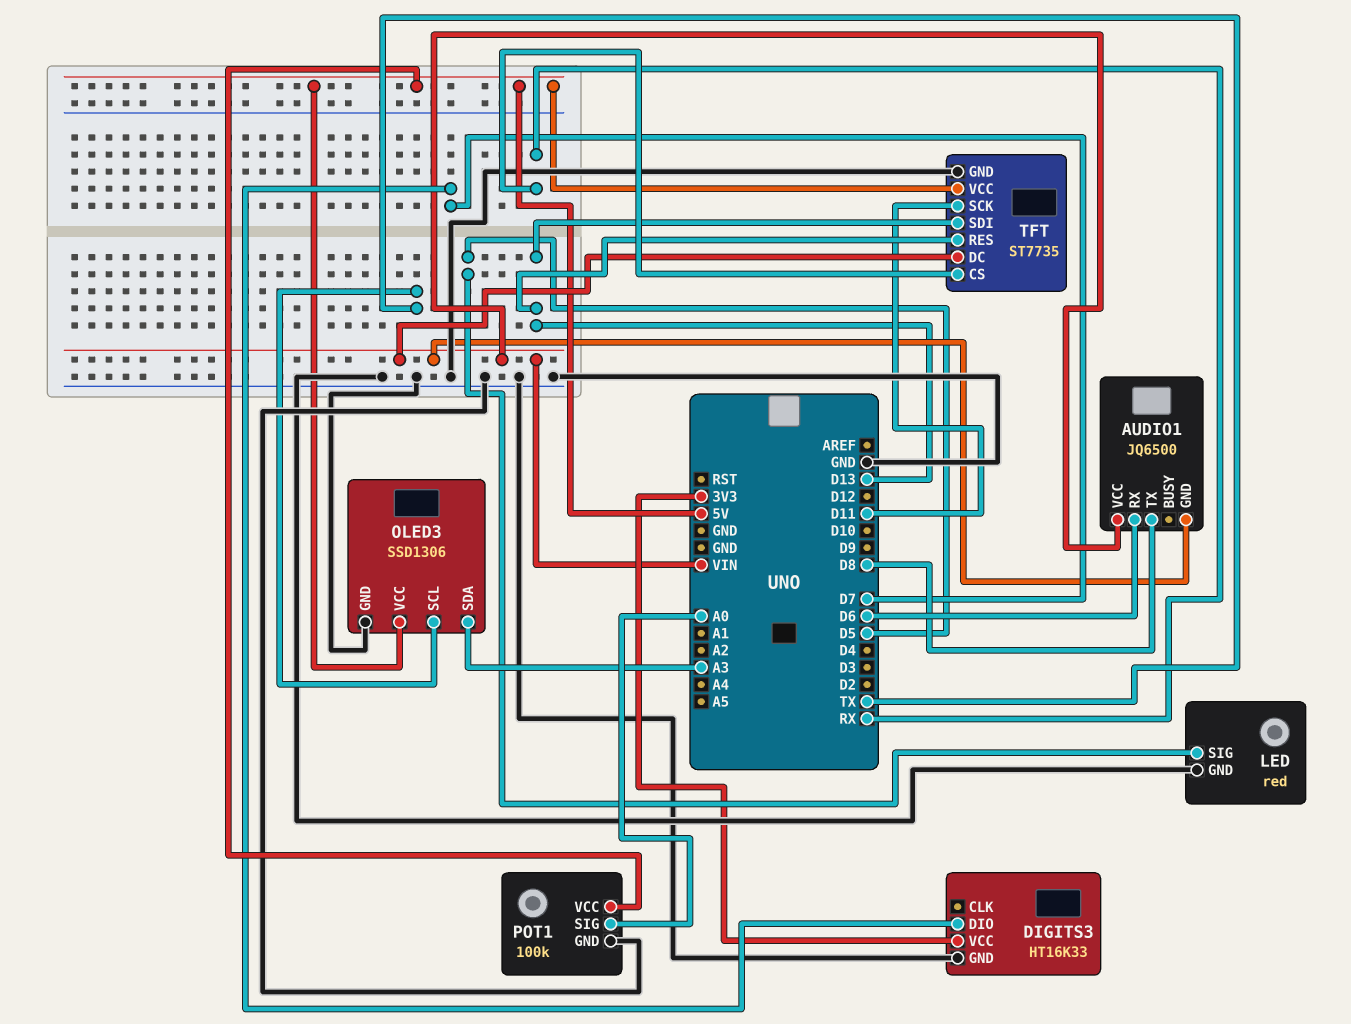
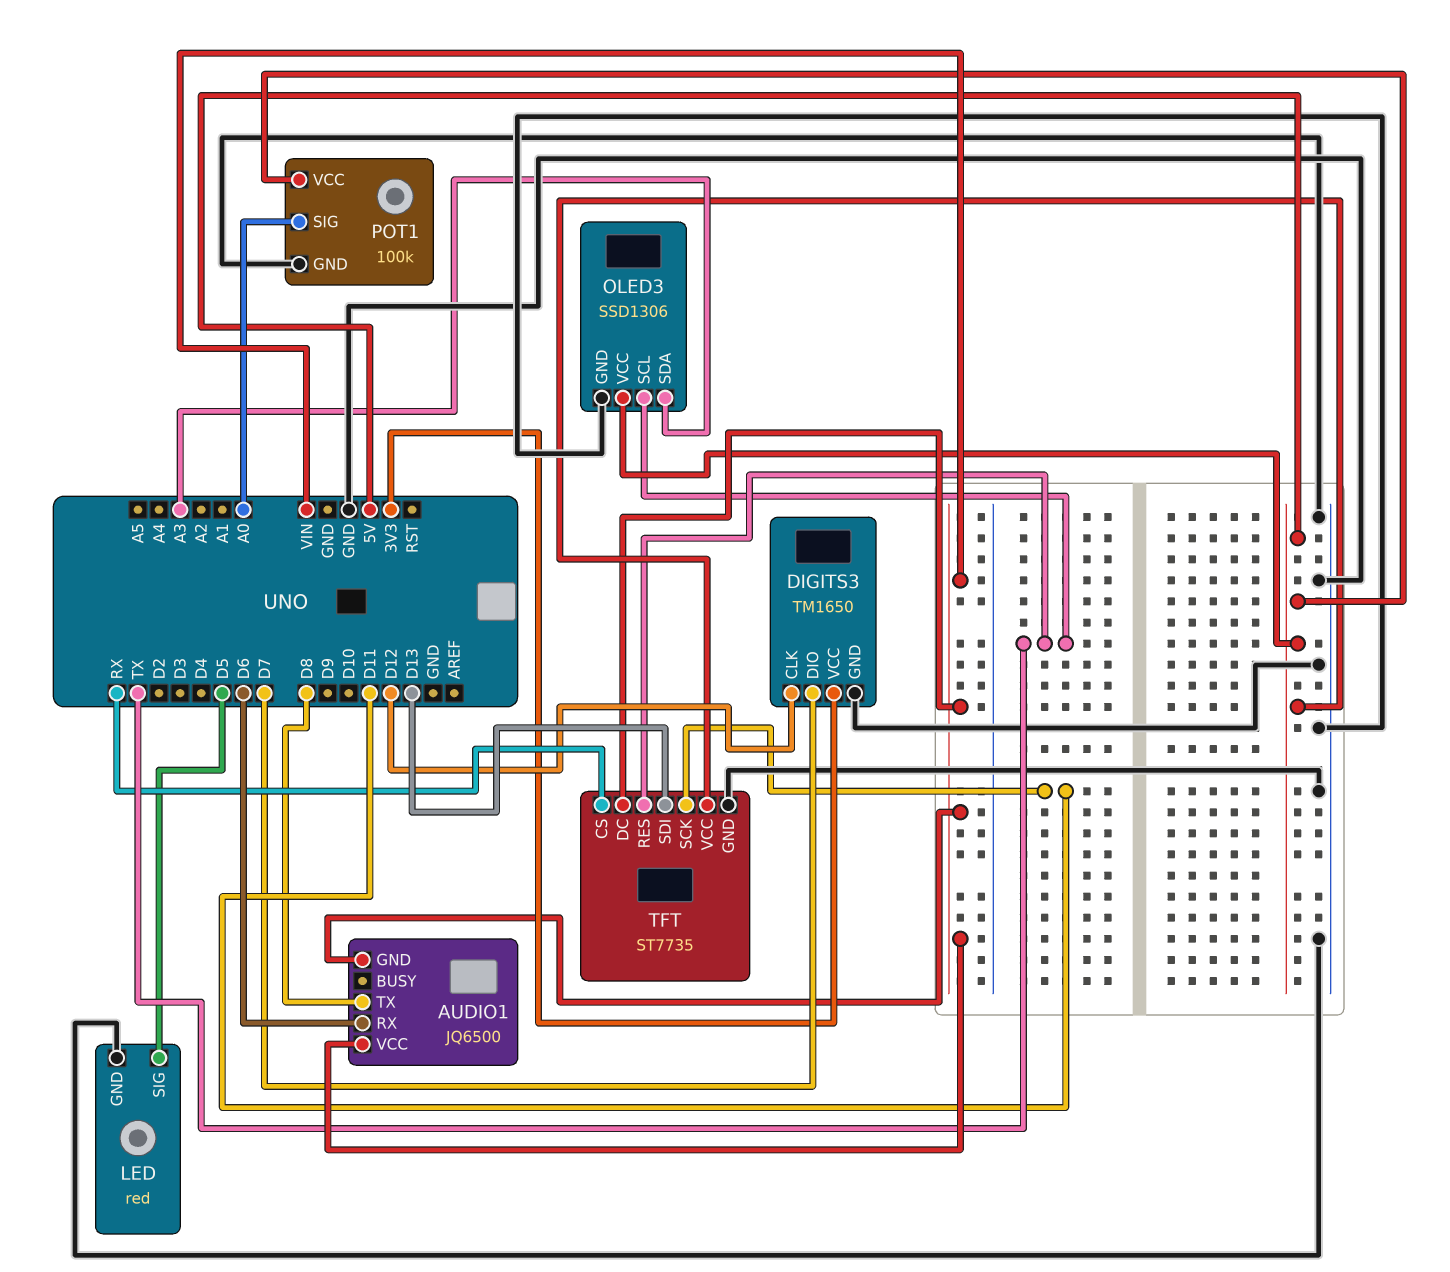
DIGITS3: HT16K33 -> TM1650
DIGITS3 pin CLK: none -> D12
TFT pin RES: D13 -> TX

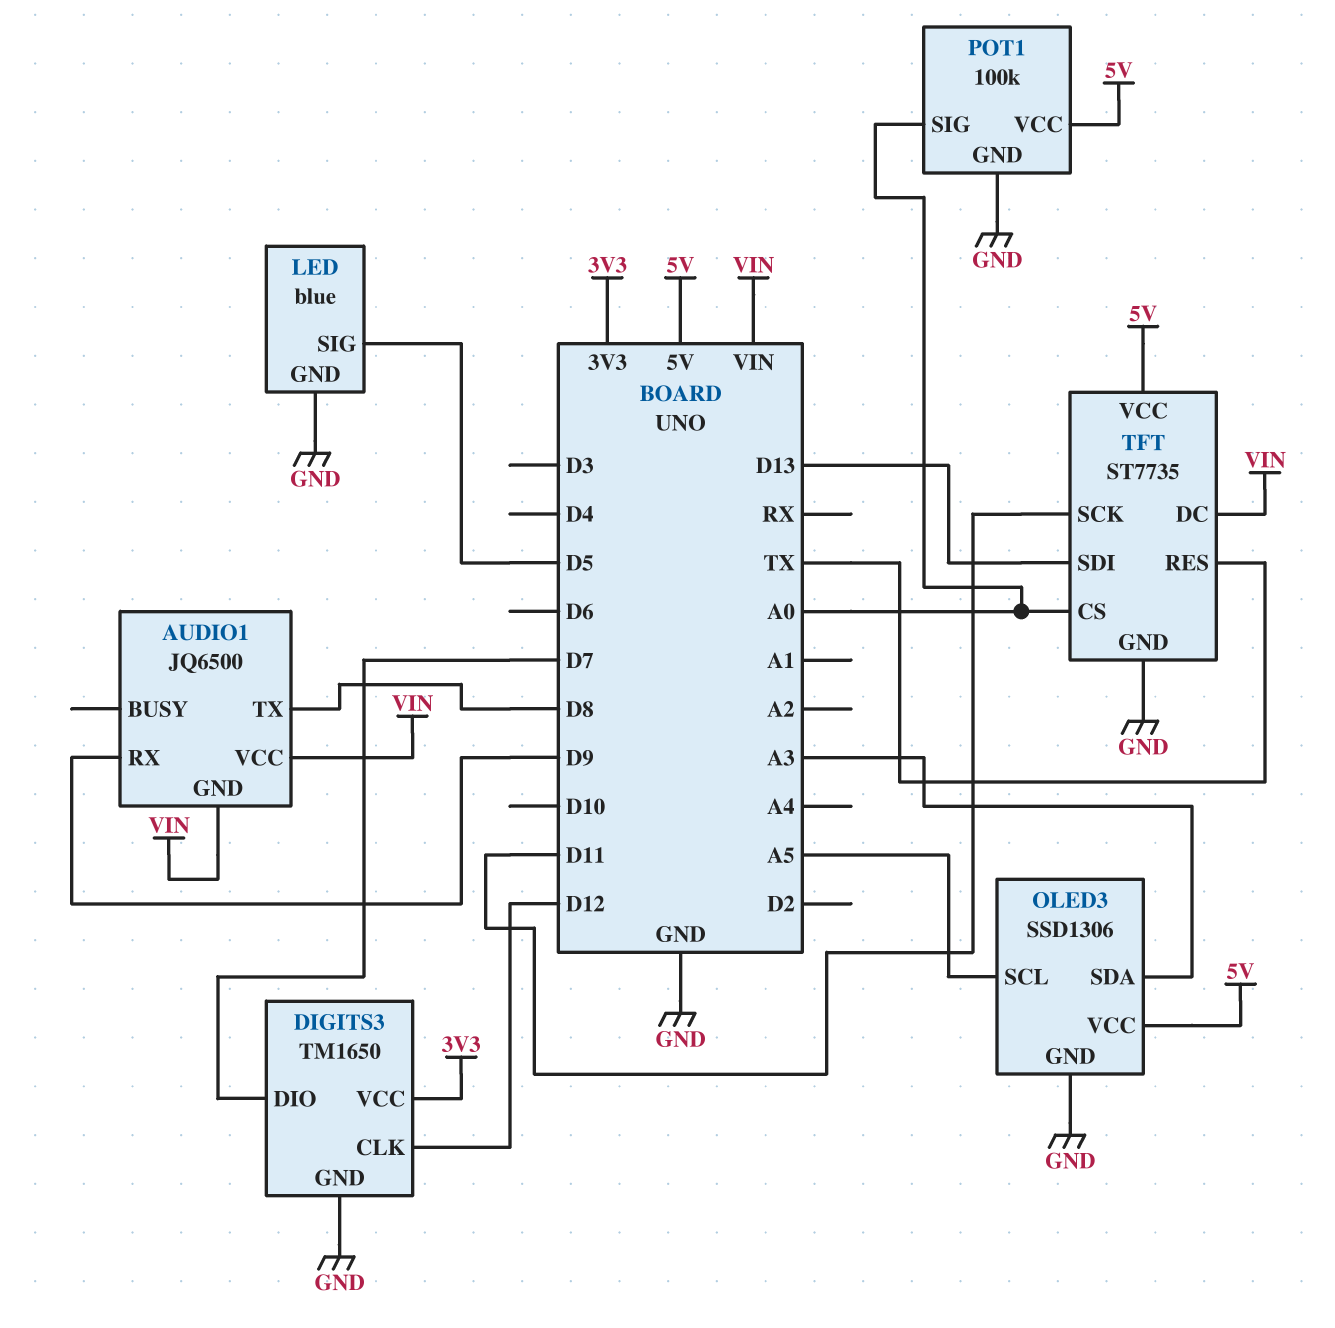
AUDIO1 pin RX: D6 -> D9
LED: red -> blue
OLED3 pin SCL: TX -> A5
TFT pin CS: RX -> A0

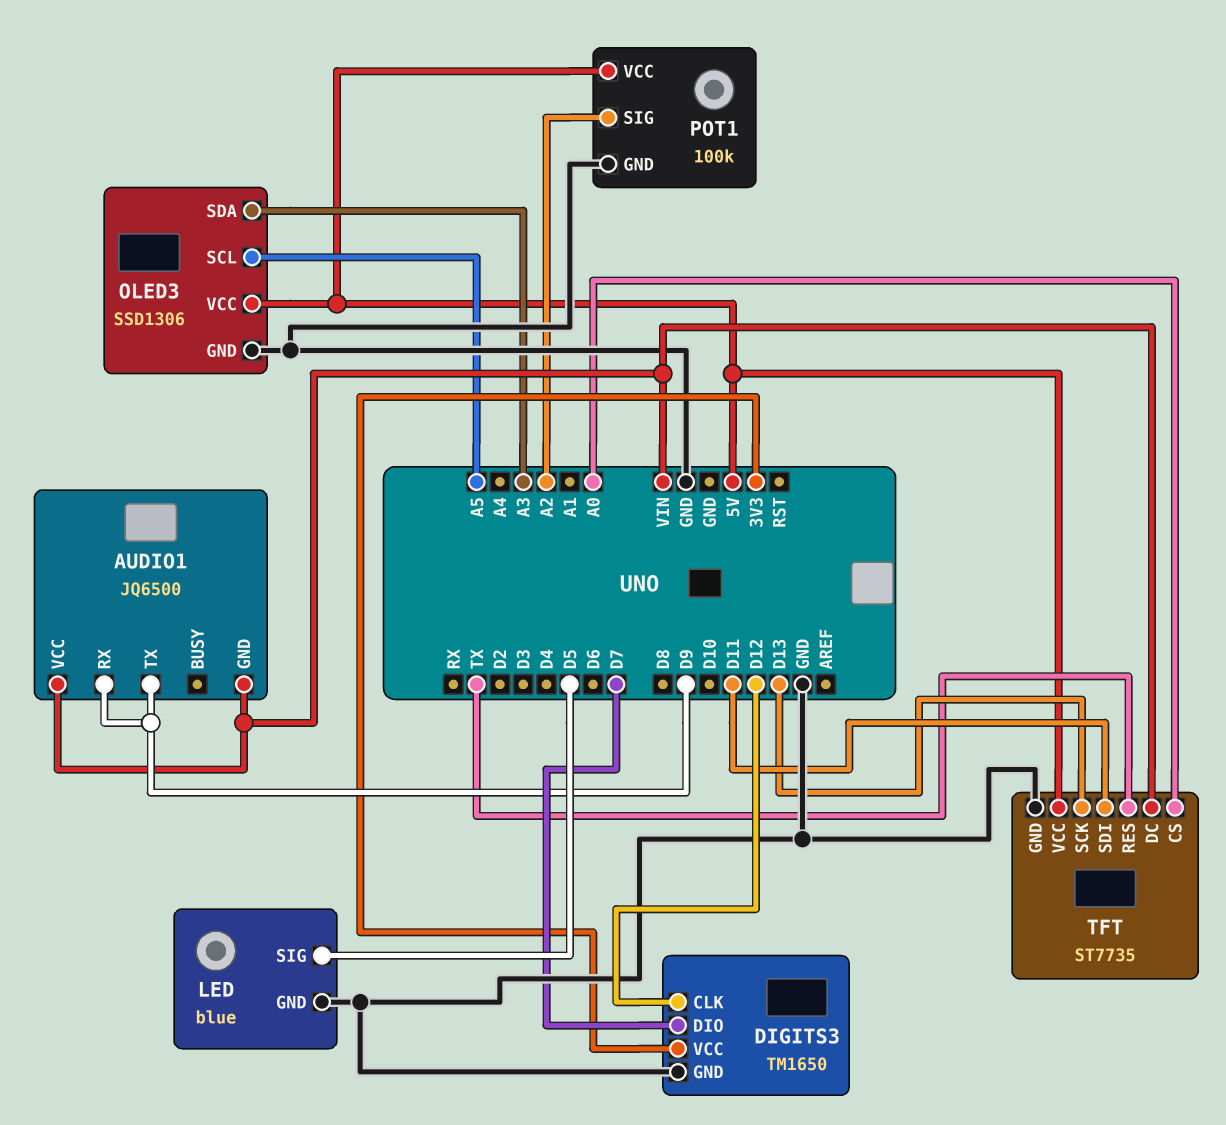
AUDIO1 pin TX: D8 -> D9
POT1 pin SIG: A0 -> A2
TFT pin SCK: D11 -> D13
TFT pin SDI: D13 -> D11

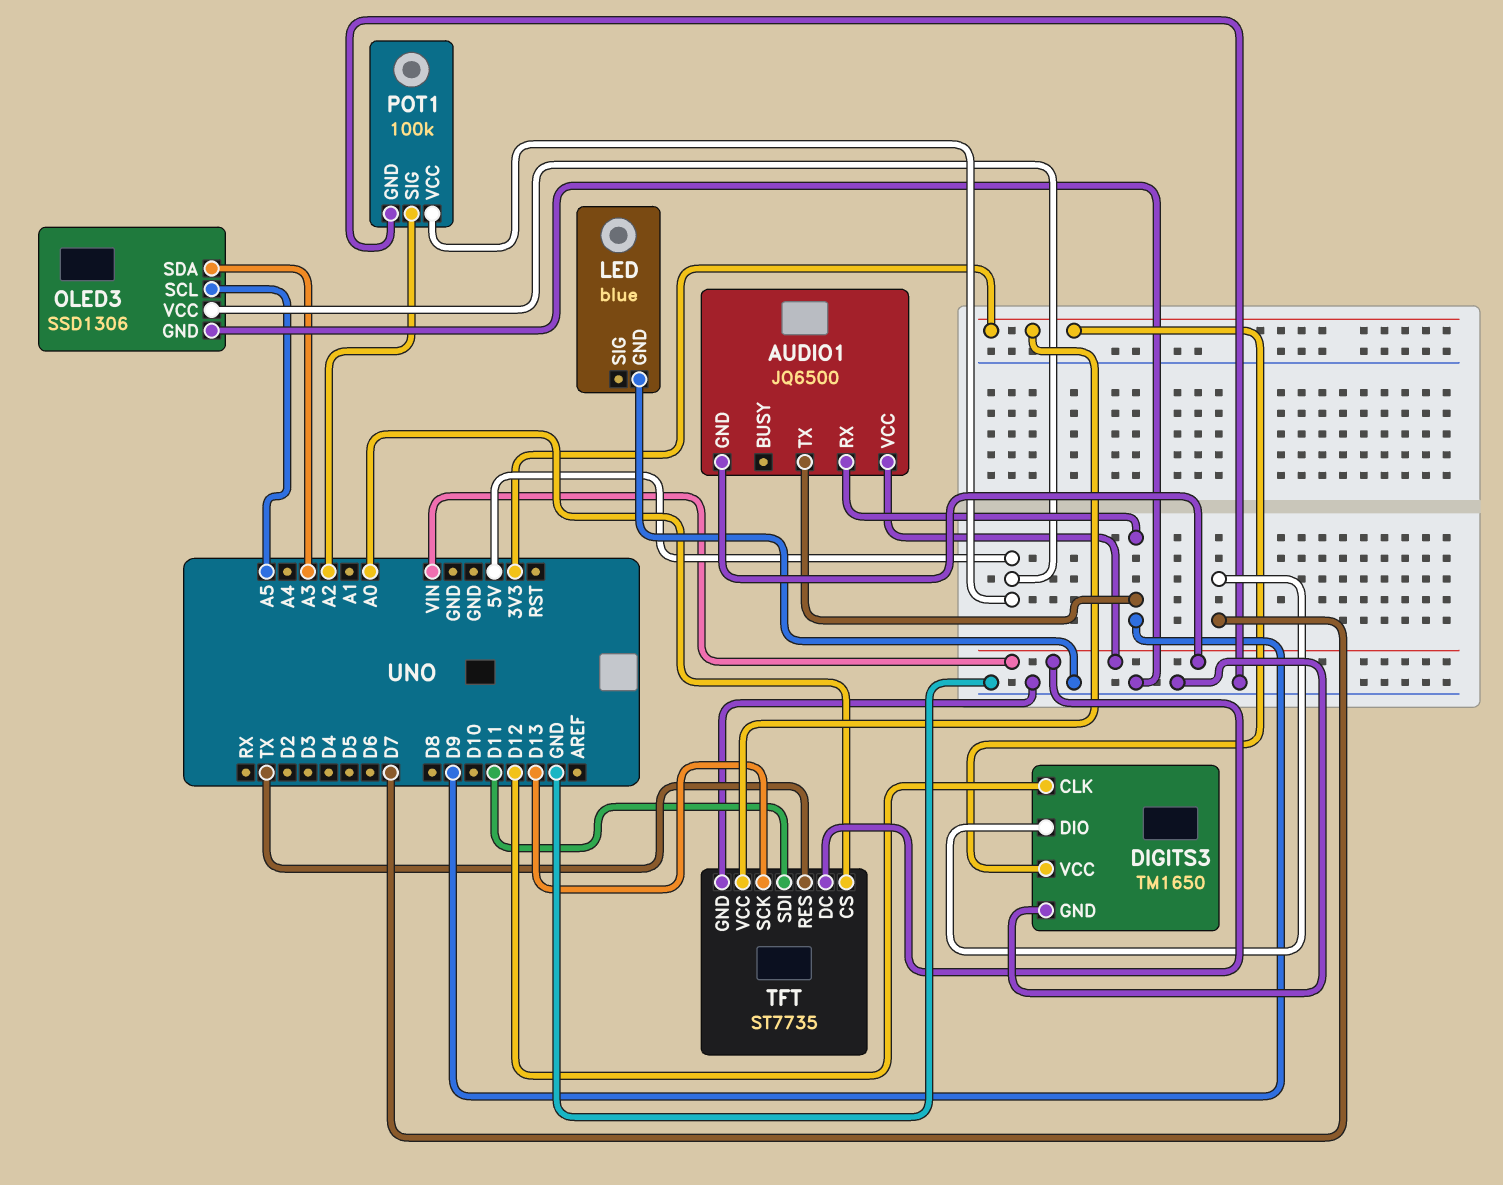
LED pin SIG: D5 -> none
TFT pin VCC: 5V -> 3V3

